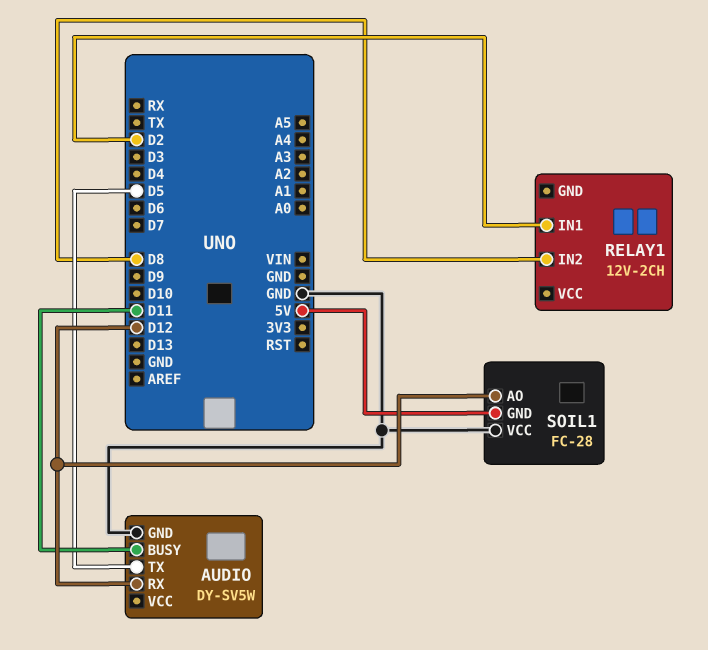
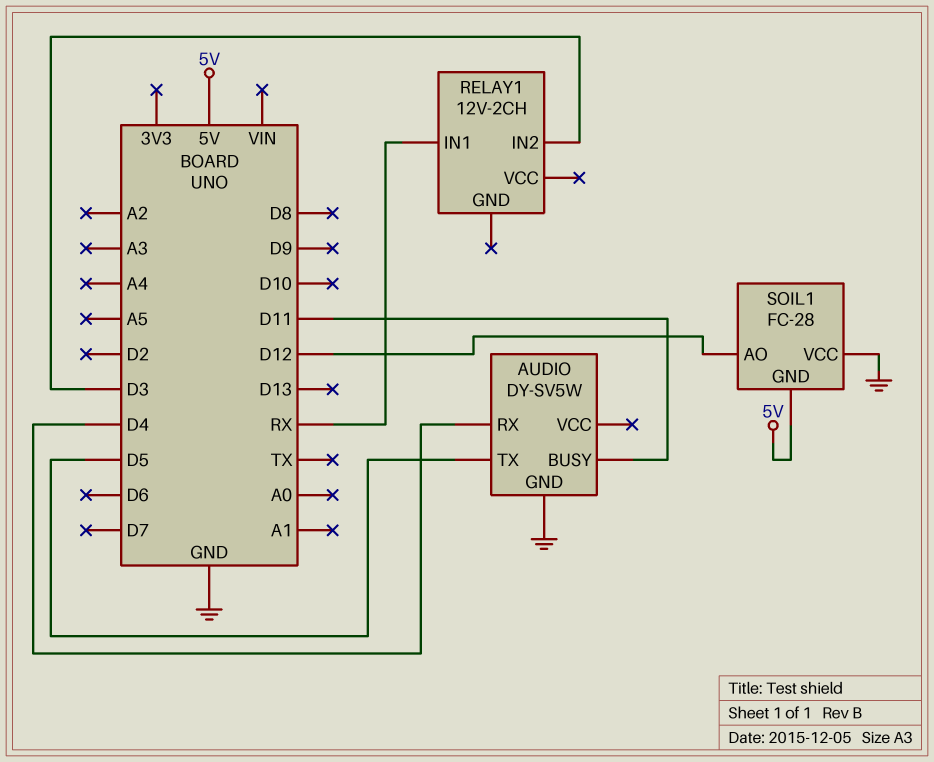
AUDIO pin RX: D12 -> D4
RELAY1 pin IN1: D2 -> RX
RELAY1 pin IN2: D8 -> D3

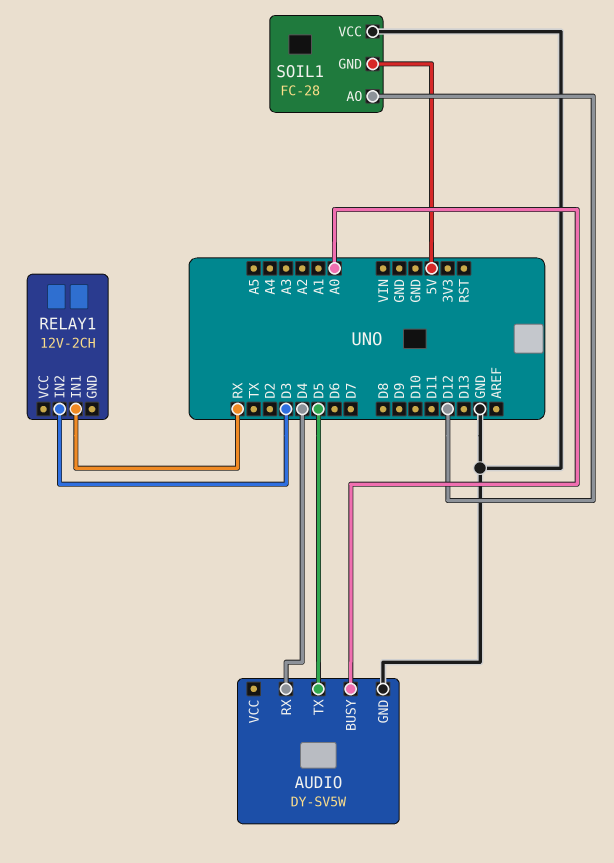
AUDIO pin BUSY: D11 -> A0

